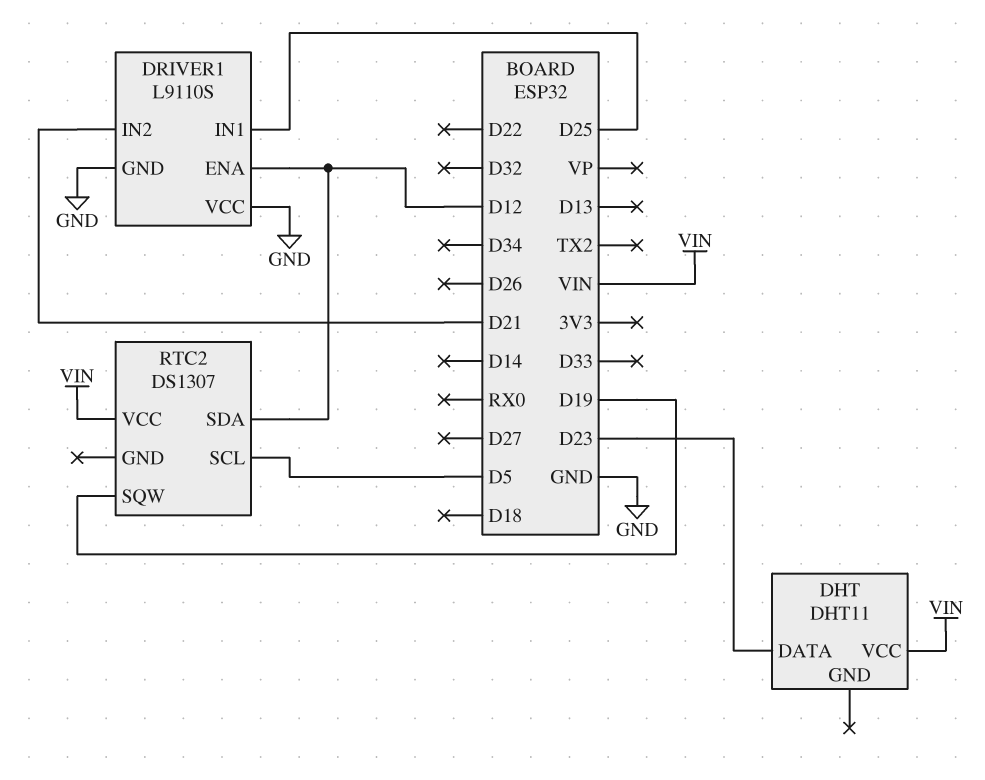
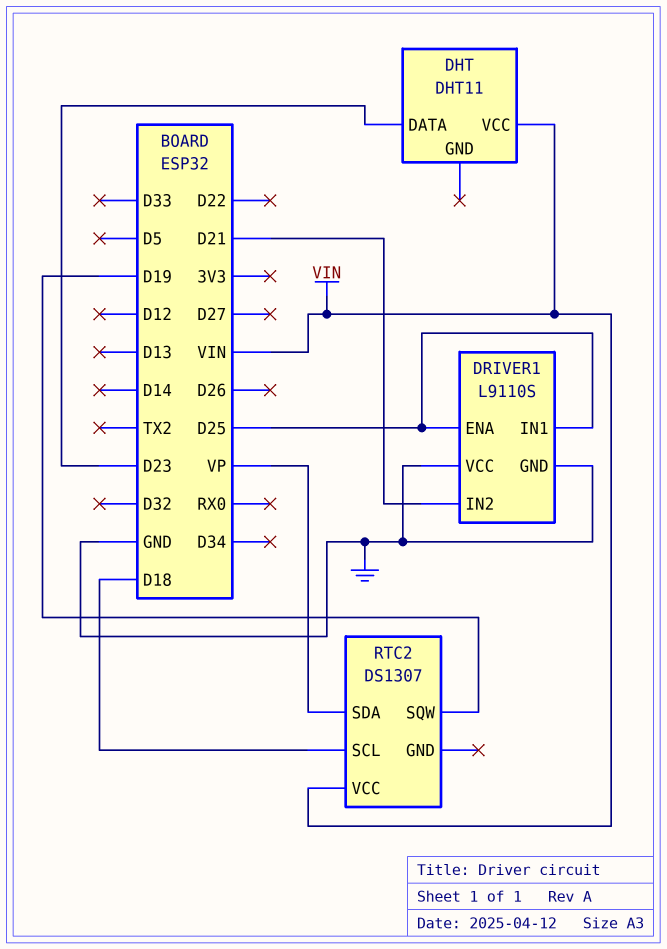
DRIVER1 pin ENA: D12 -> D25
RTC2 pin SCL: D5 -> D18
RTC2 pin SDA: D12 -> VP

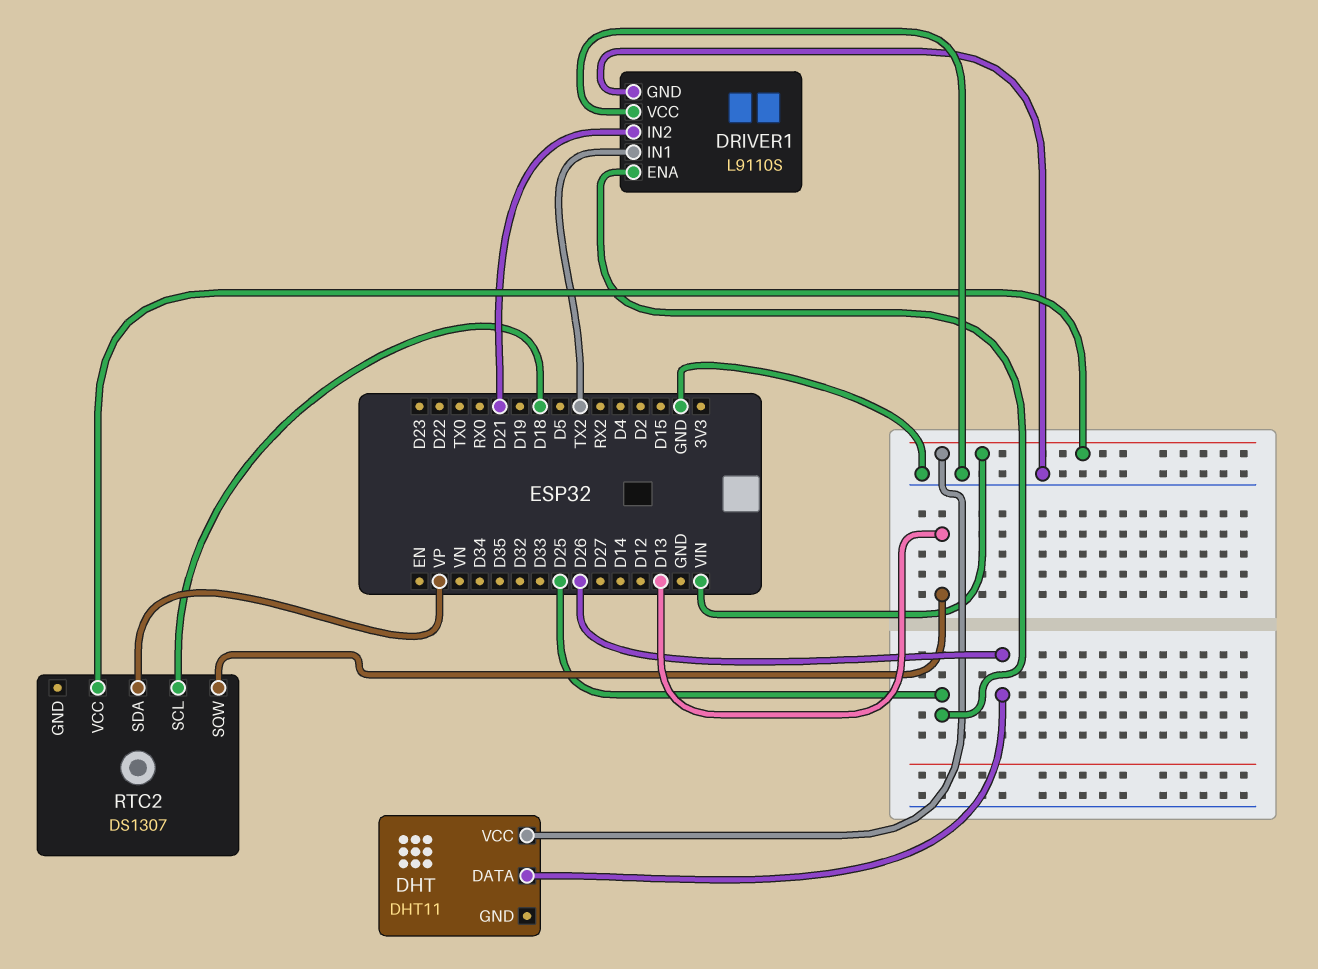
DHT pin DATA: D23 -> D26
DRIVER1 pin IN1: D25 -> TX2
RTC2 pin SQW: D19 -> D13

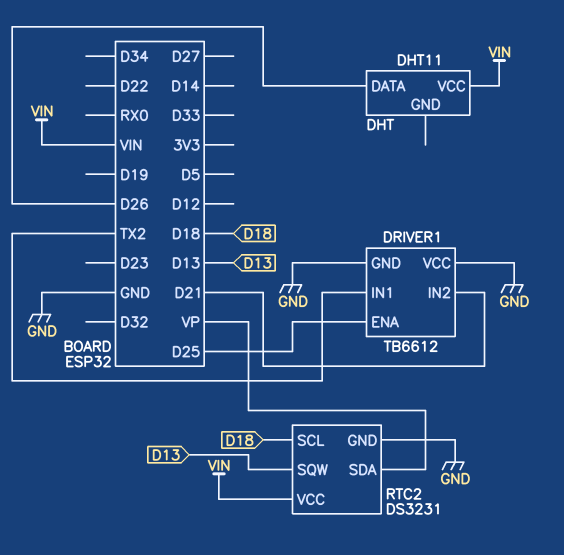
DRIVER1: L9110S -> TB6612
RTC2: DS1307 -> DS3231
RTC2 pin GND: none -> GND

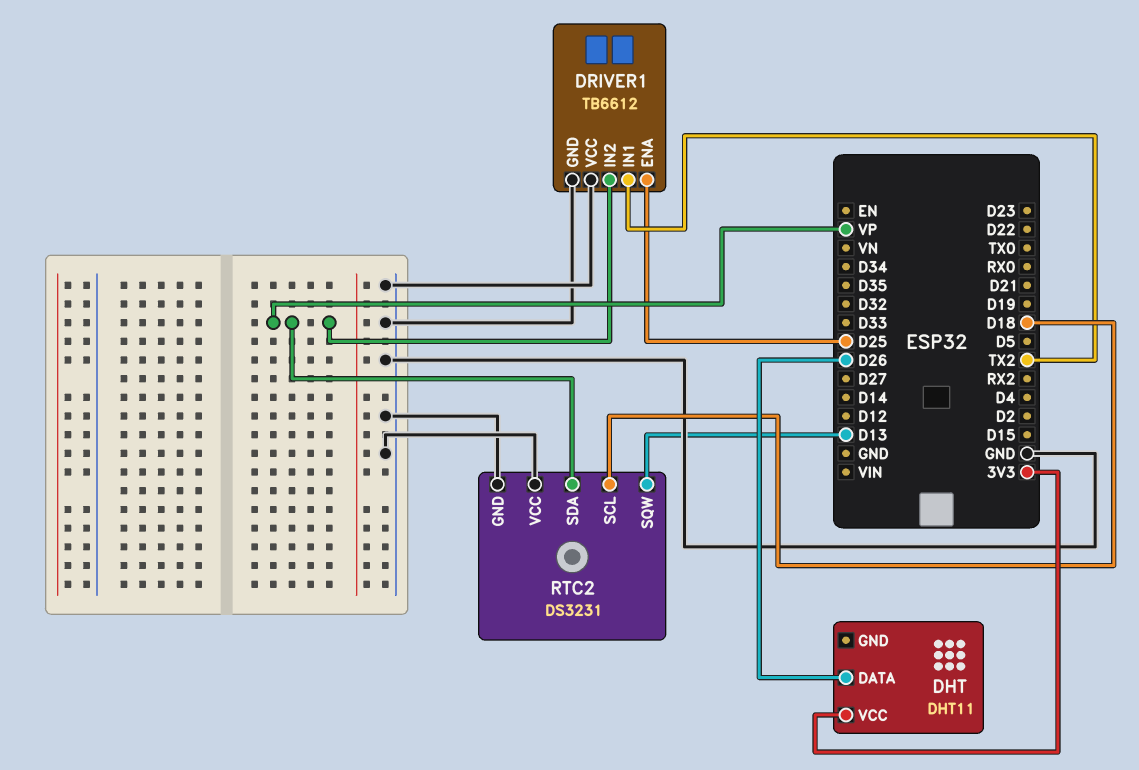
DHT pin VCC: VIN -> 3V3
DRIVER1 pin IN2: D21 -> VP
RTC2 pin VCC: VIN -> GND

